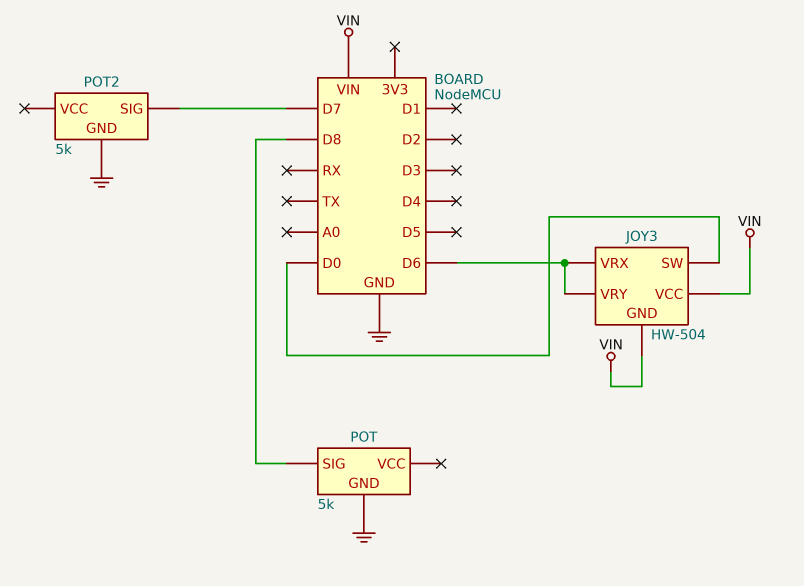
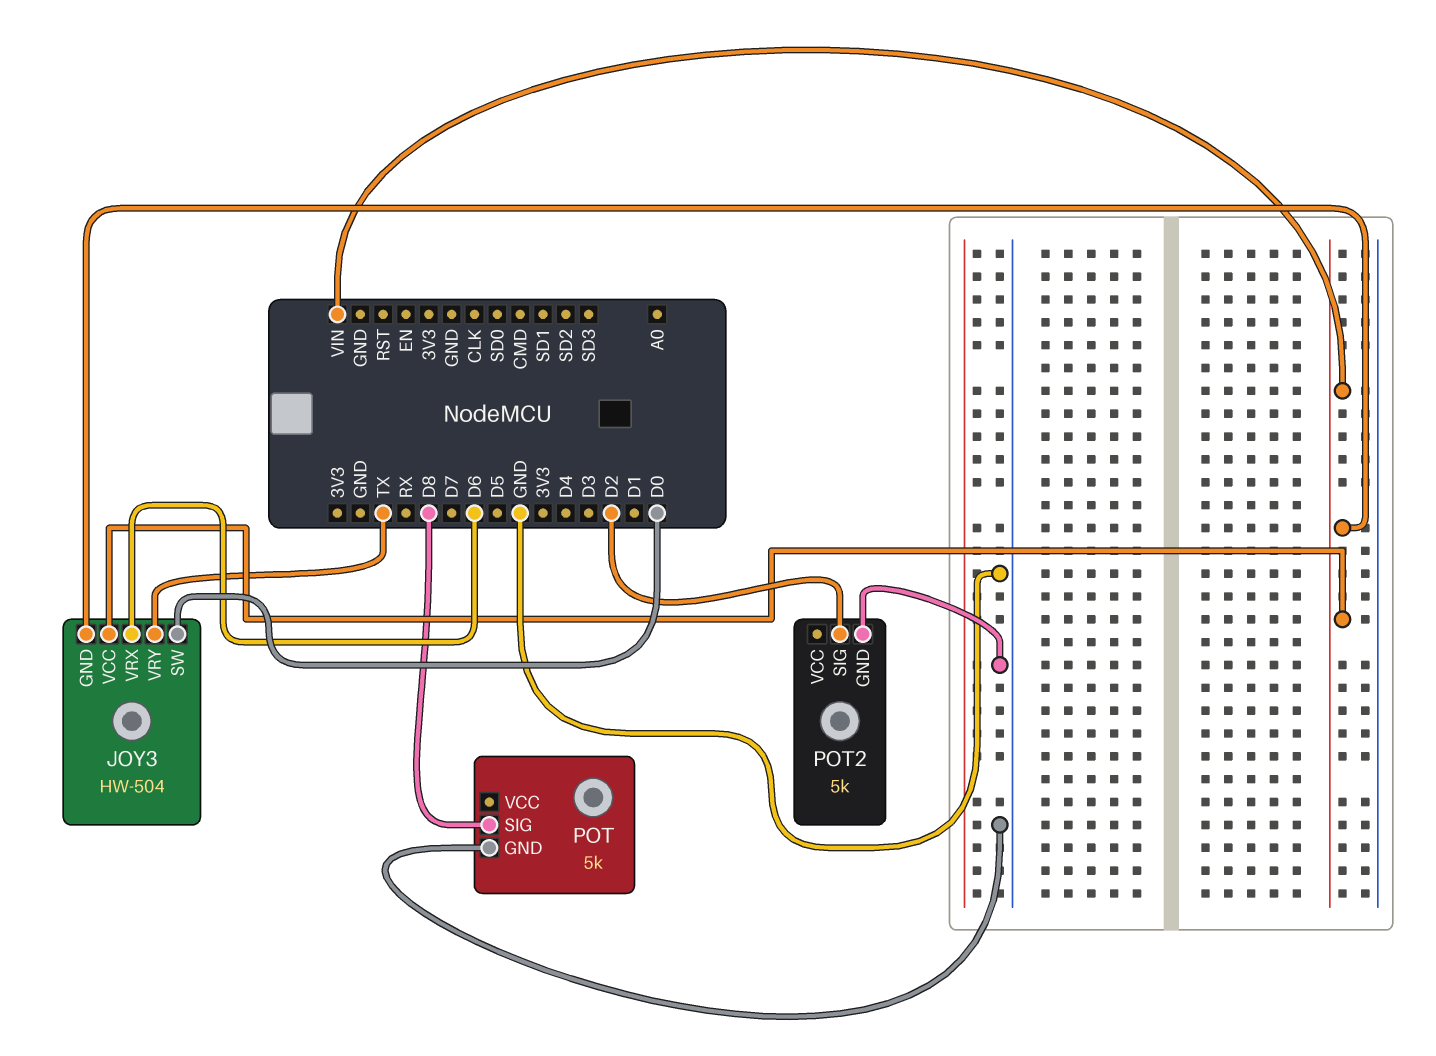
JOY3 pin VRY: D6 -> TX
POT2 pin SIG: D7 -> D2

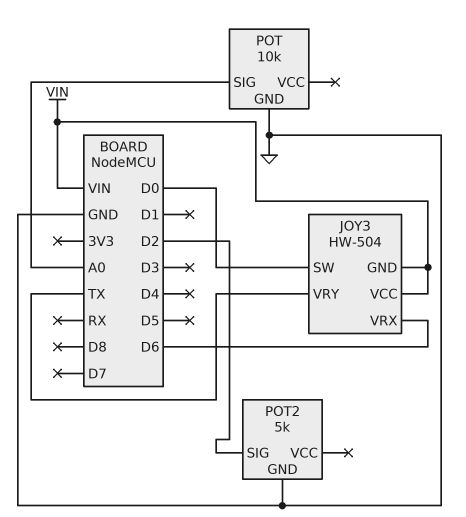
POT: 5k -> 10k
POT pin SIG: D8 -> A0

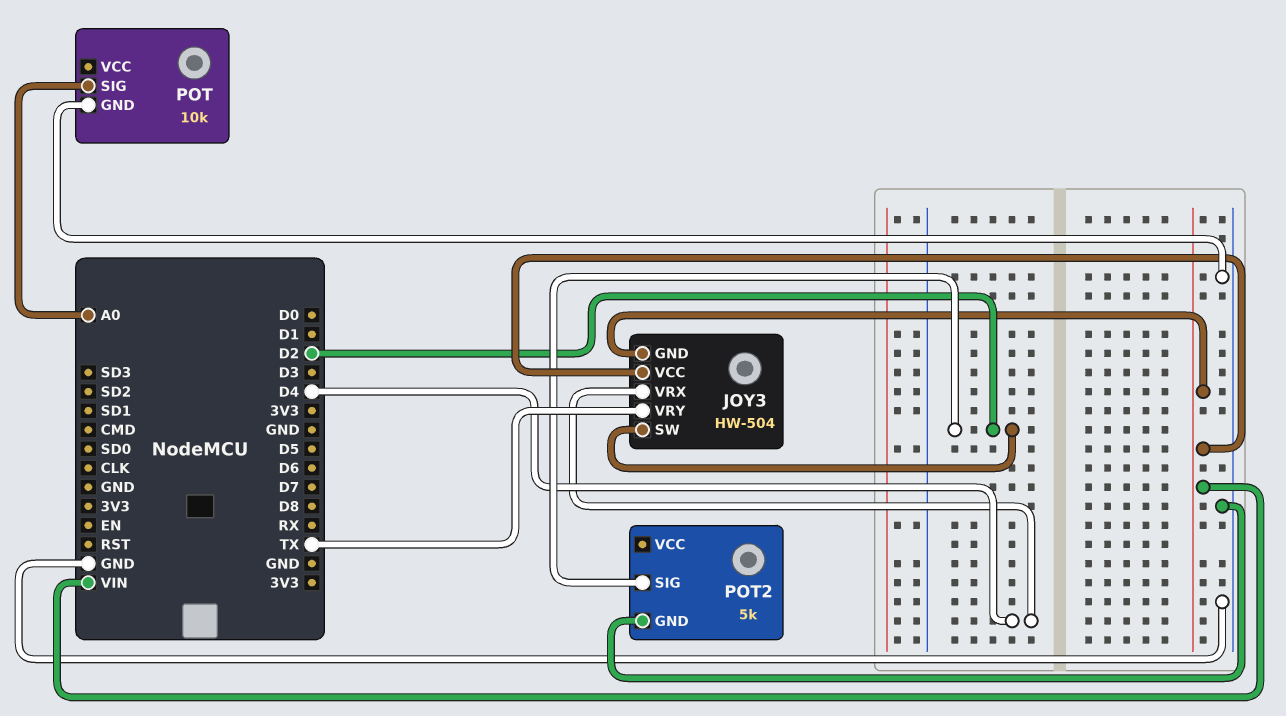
JOY3 pin SW: D0 -> D2
JOY3 pin VRX: D6 -> D4

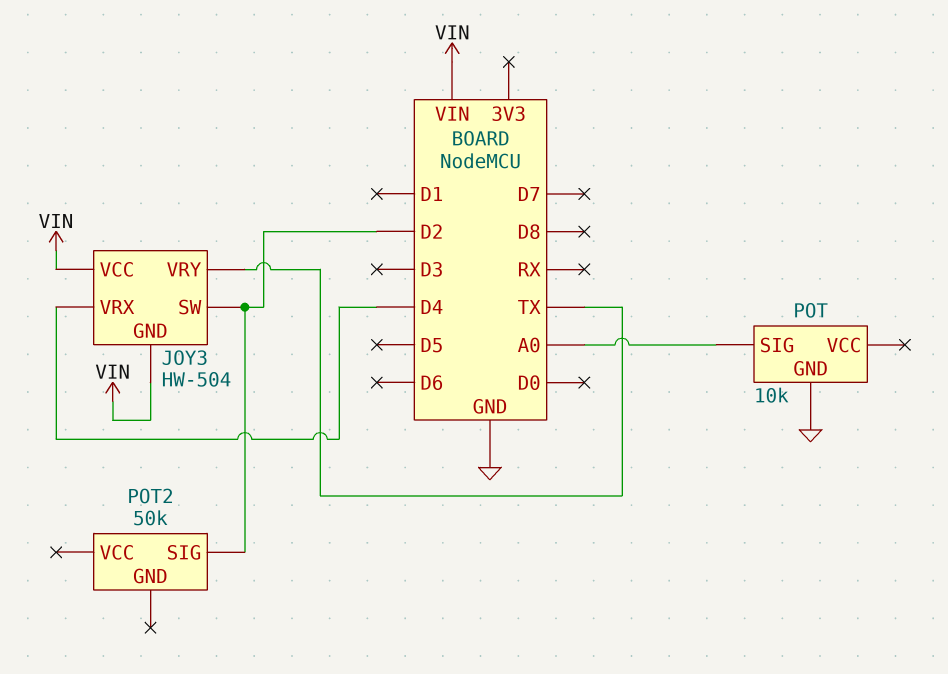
POT2: 5k -> 50k
POT2 pin GND: GND -> none

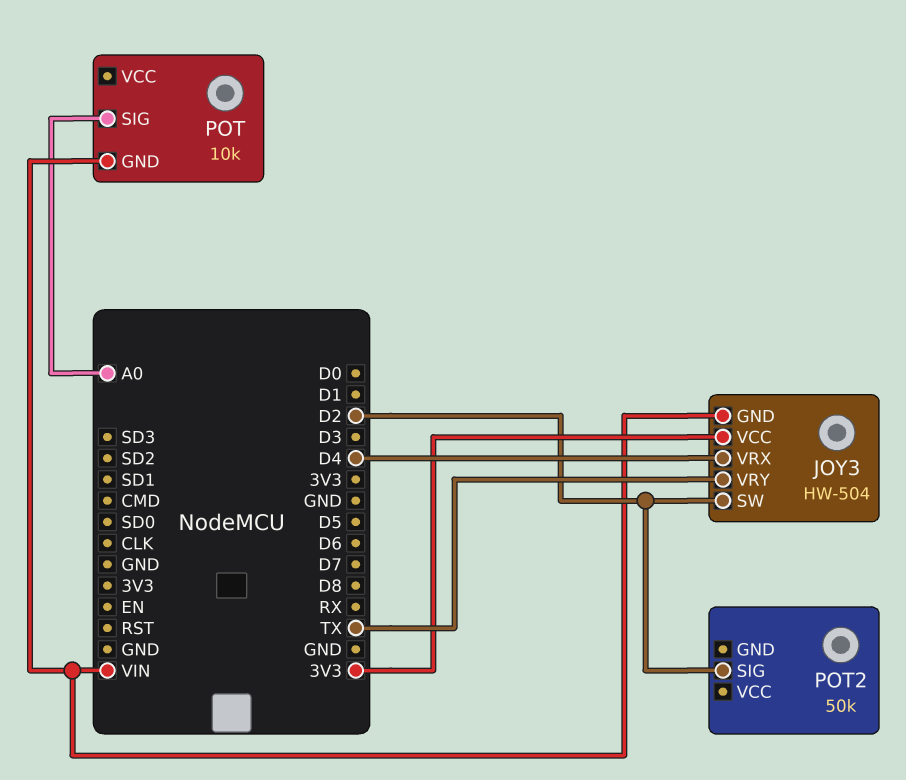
JOY3 pin VCC: VIN -> 3V3
POT pin GND: GND -> VIN

